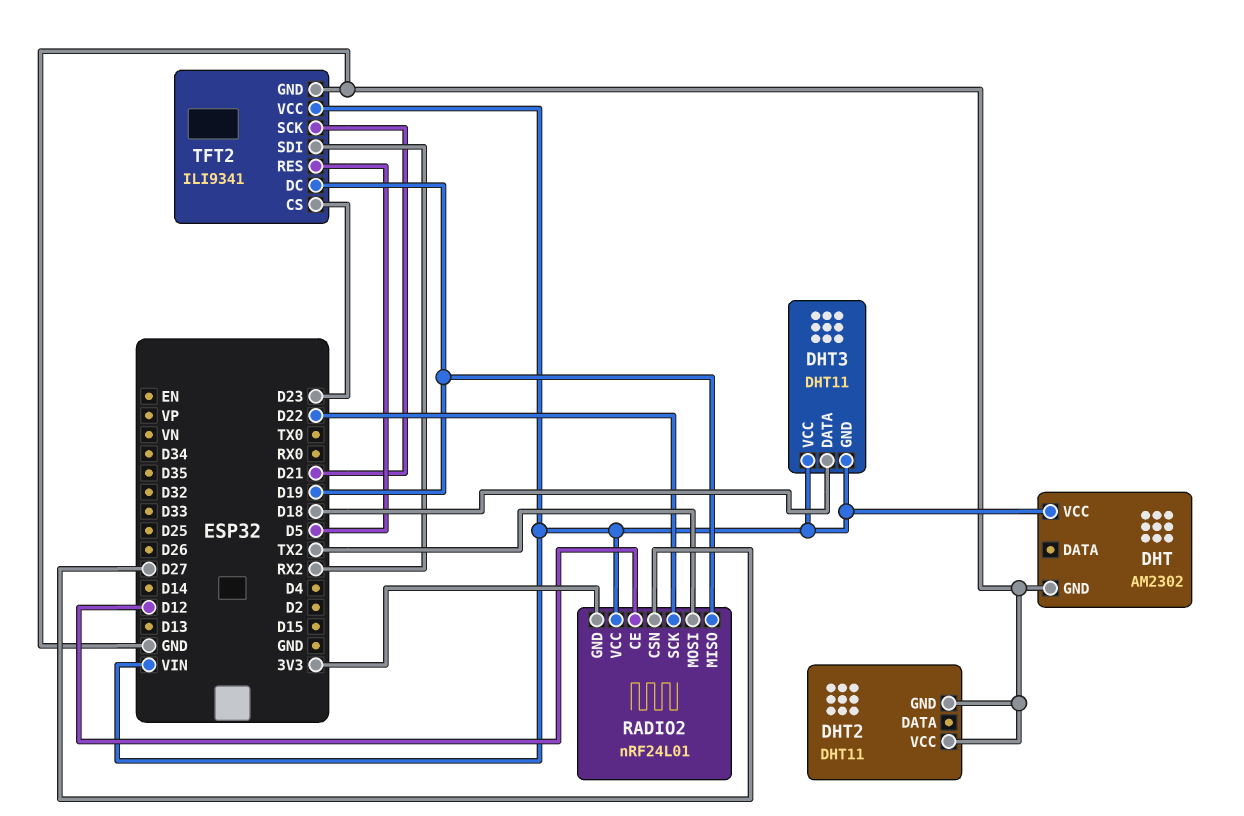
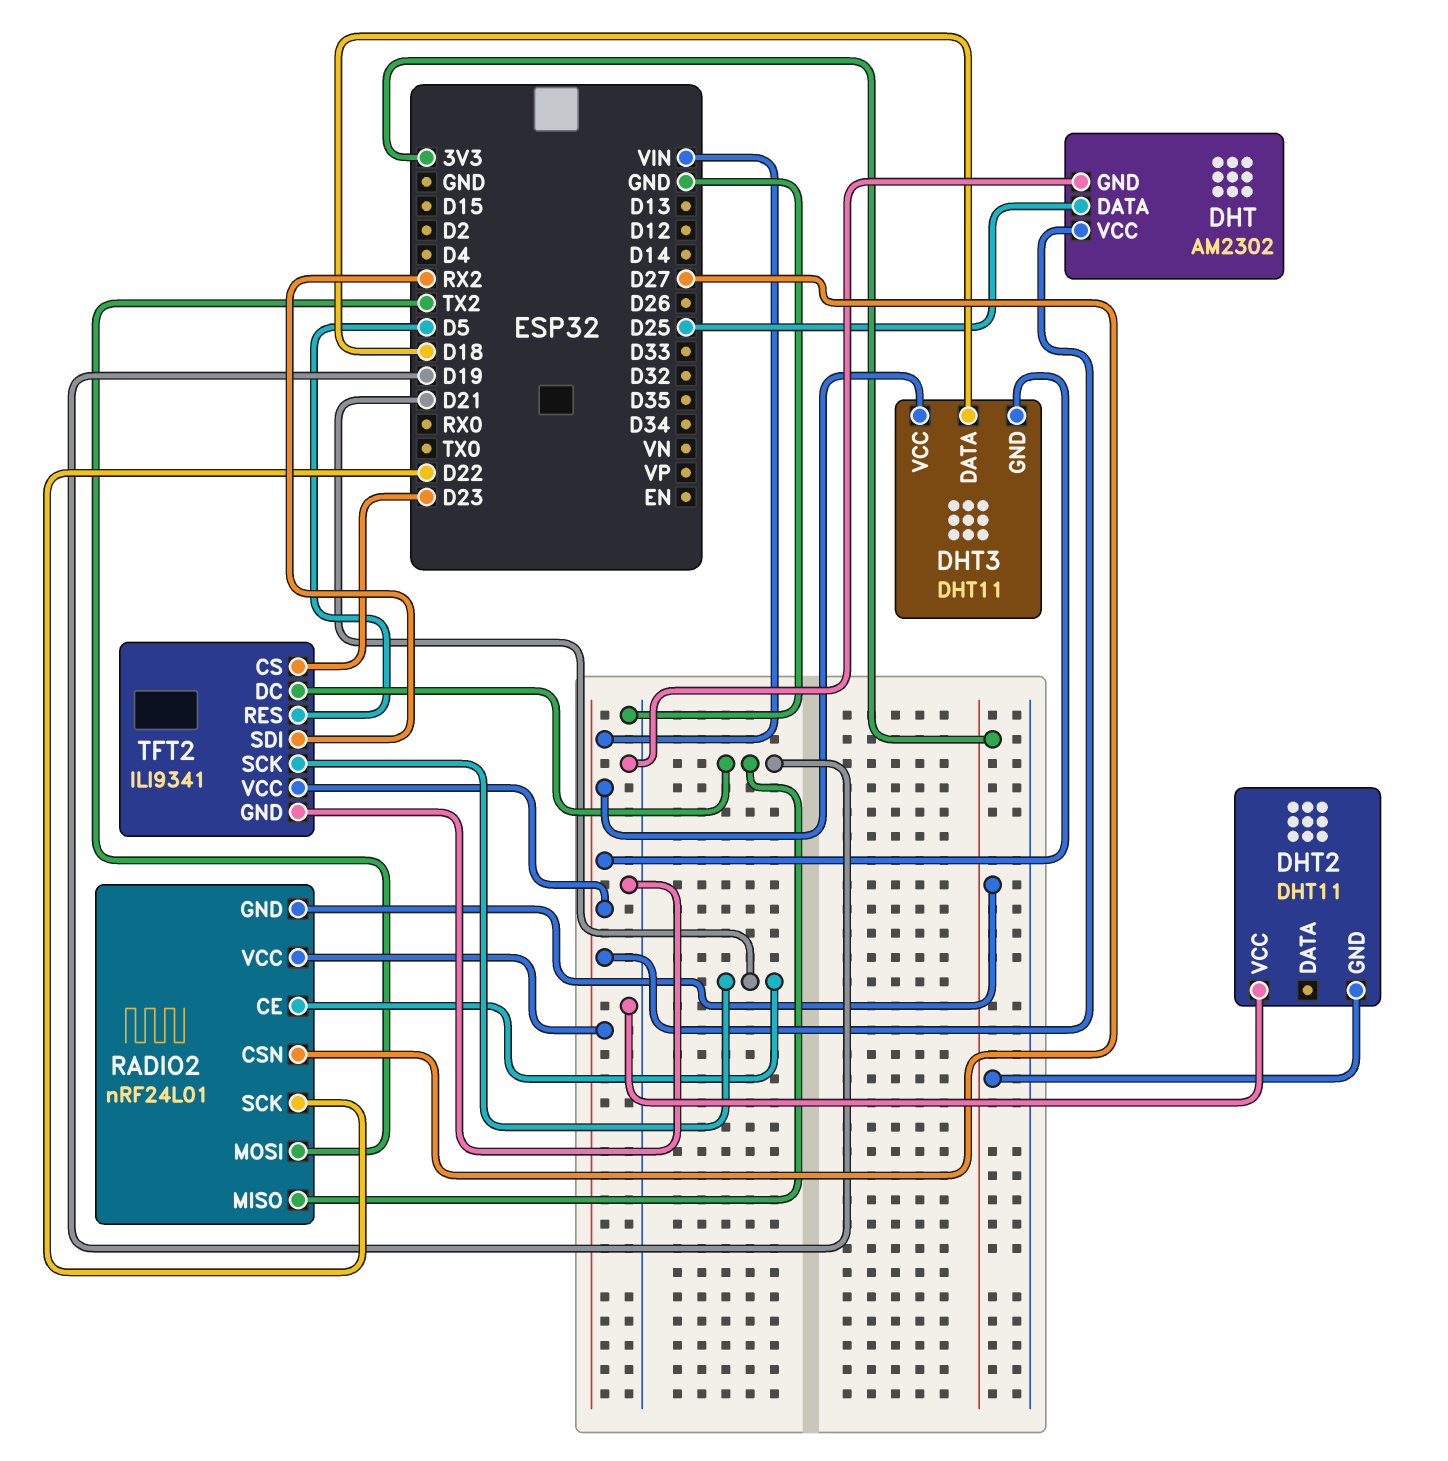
DHT pin DATA: none -> D25
DHT2 pin GND: GND -> 3V3
RADIO2 pin CE: D12 -> D21

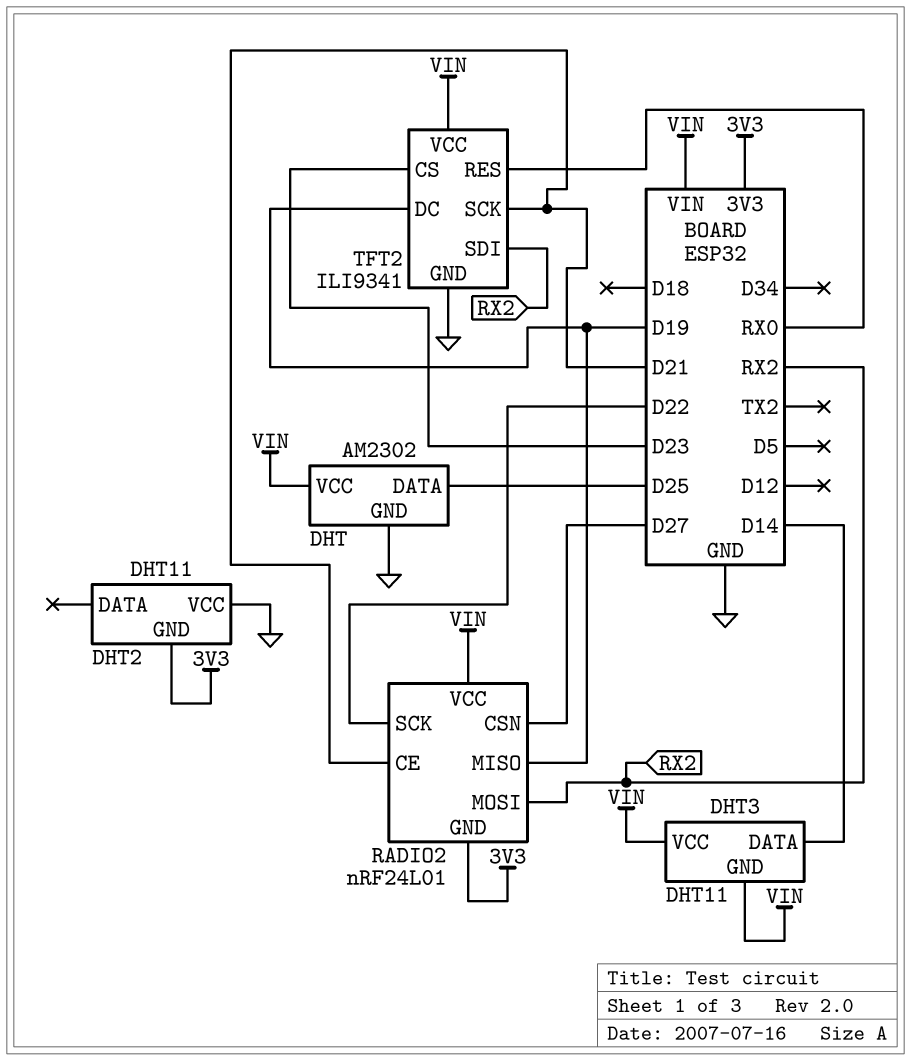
DHT3 pin DATA: D18 -> D14
RADIO2 pin MOSI: TX2 -> RX2
TFT2 pin RES: D5 -> RX0

